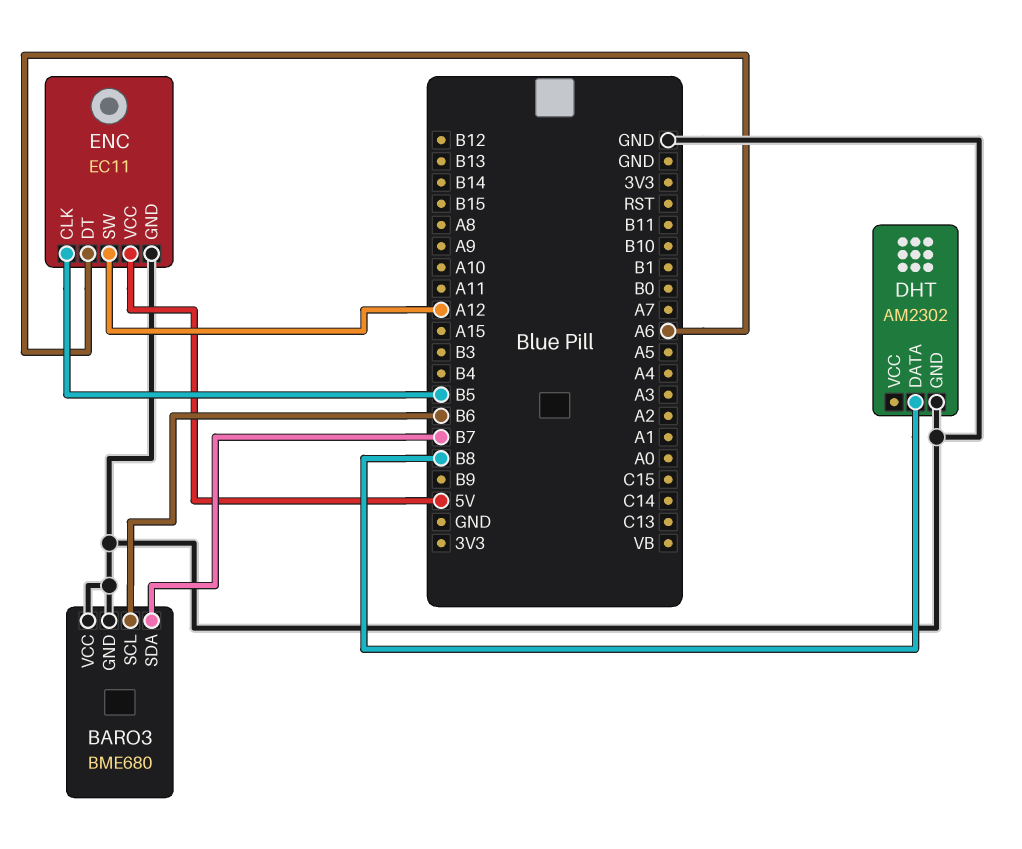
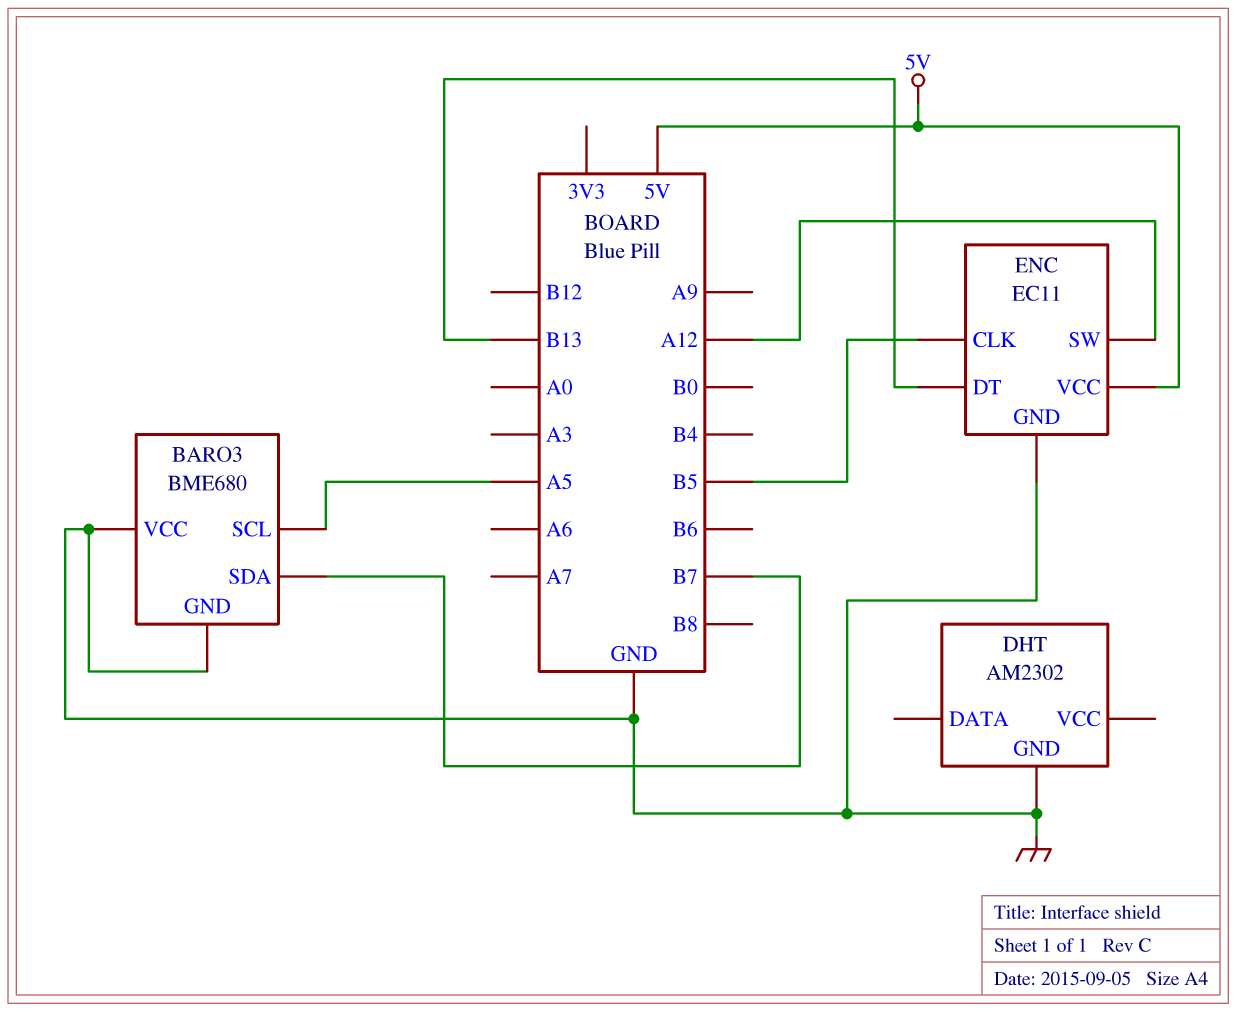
BARO3 pin SCL: B6 -> A5
DHT pin DATA: B8 -> none
ENC pin DT: A6 -> B13

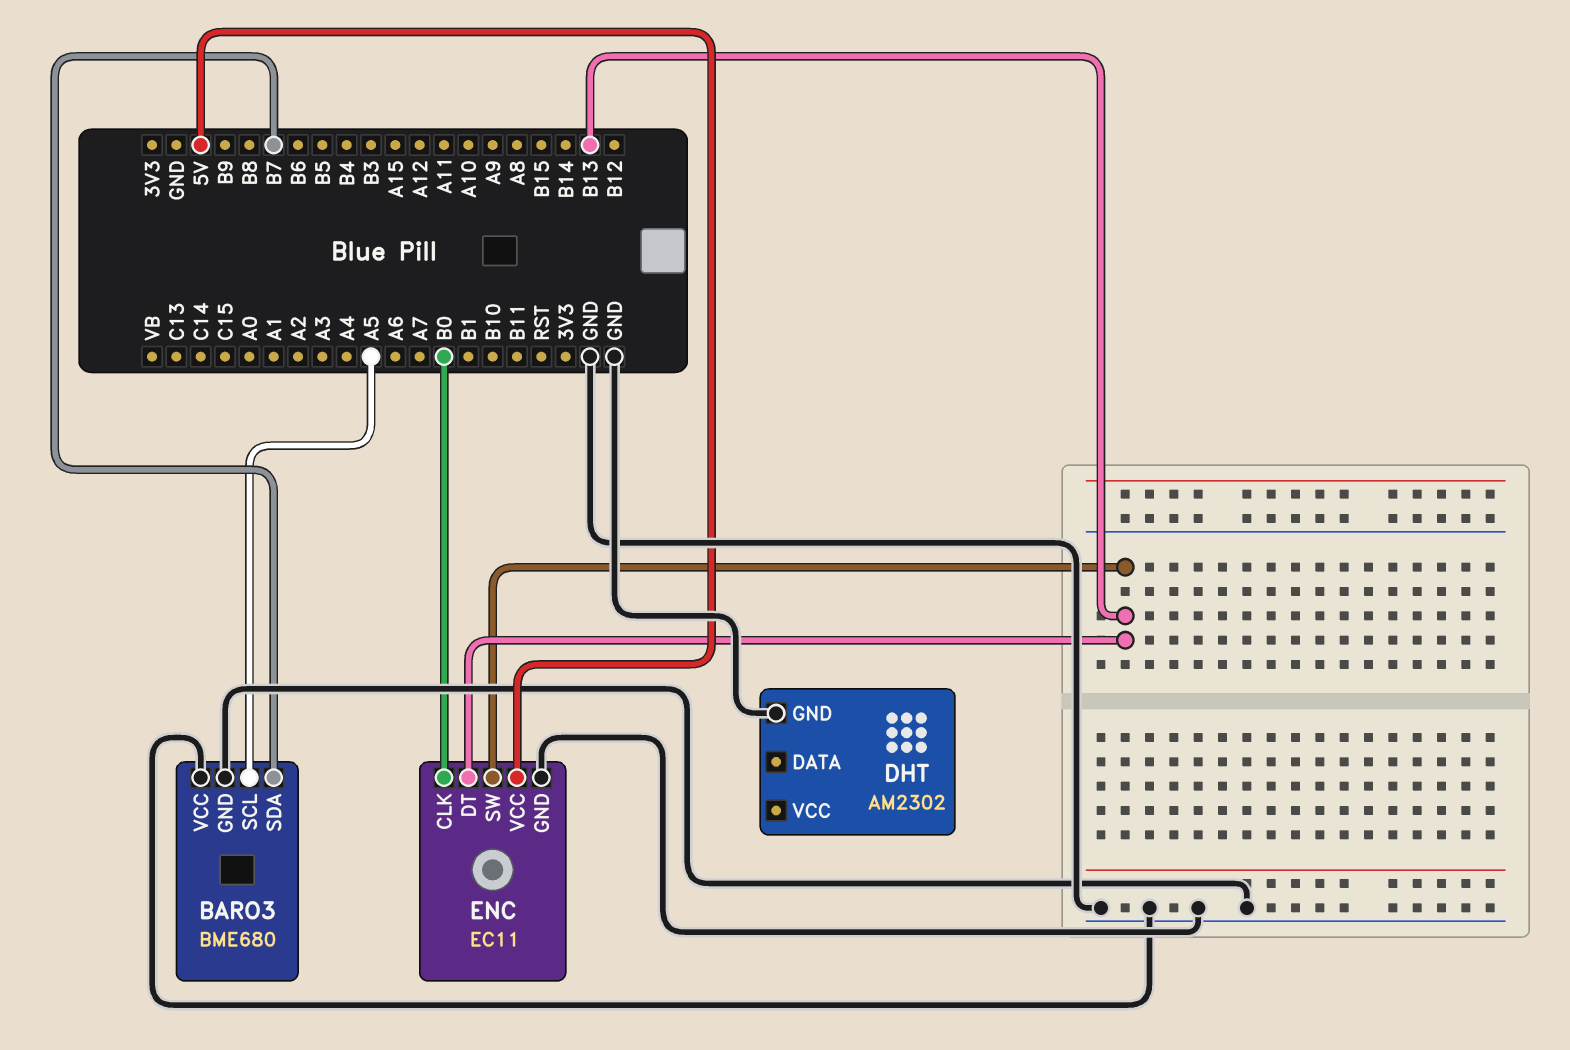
ENC pin CLK: B5 -> B0
ENC pin SW: A12 -> B13

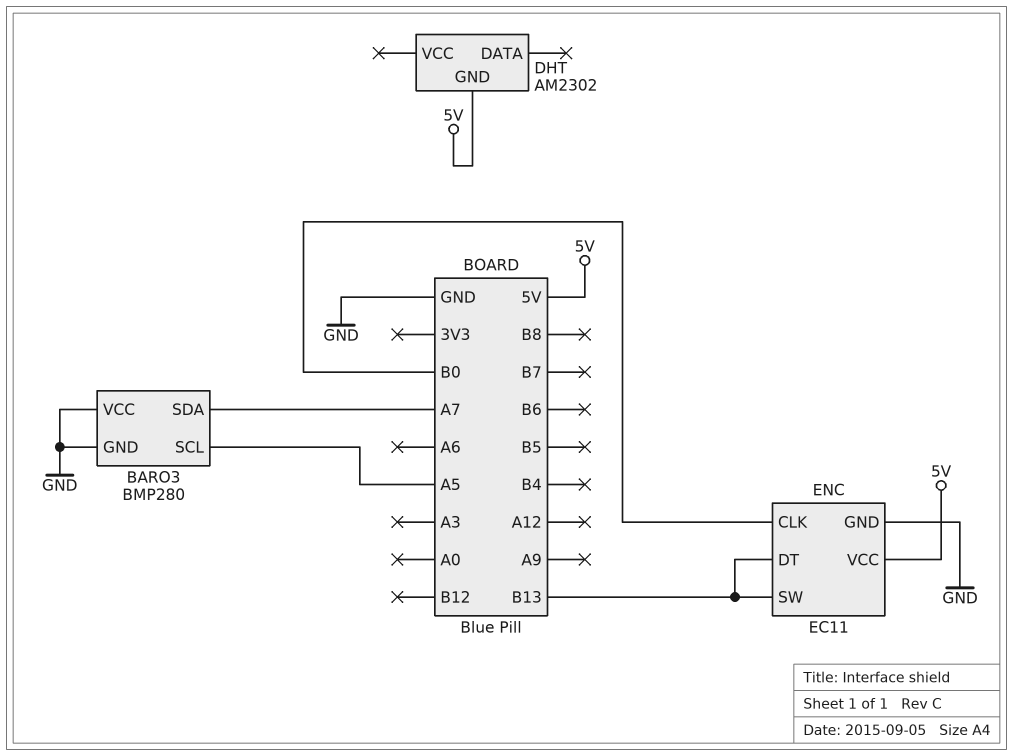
BARO3: BME680 -> BMP280
BARO3 pin SDA: B7 -> A7
DHT pin GND: GND -> 5V

